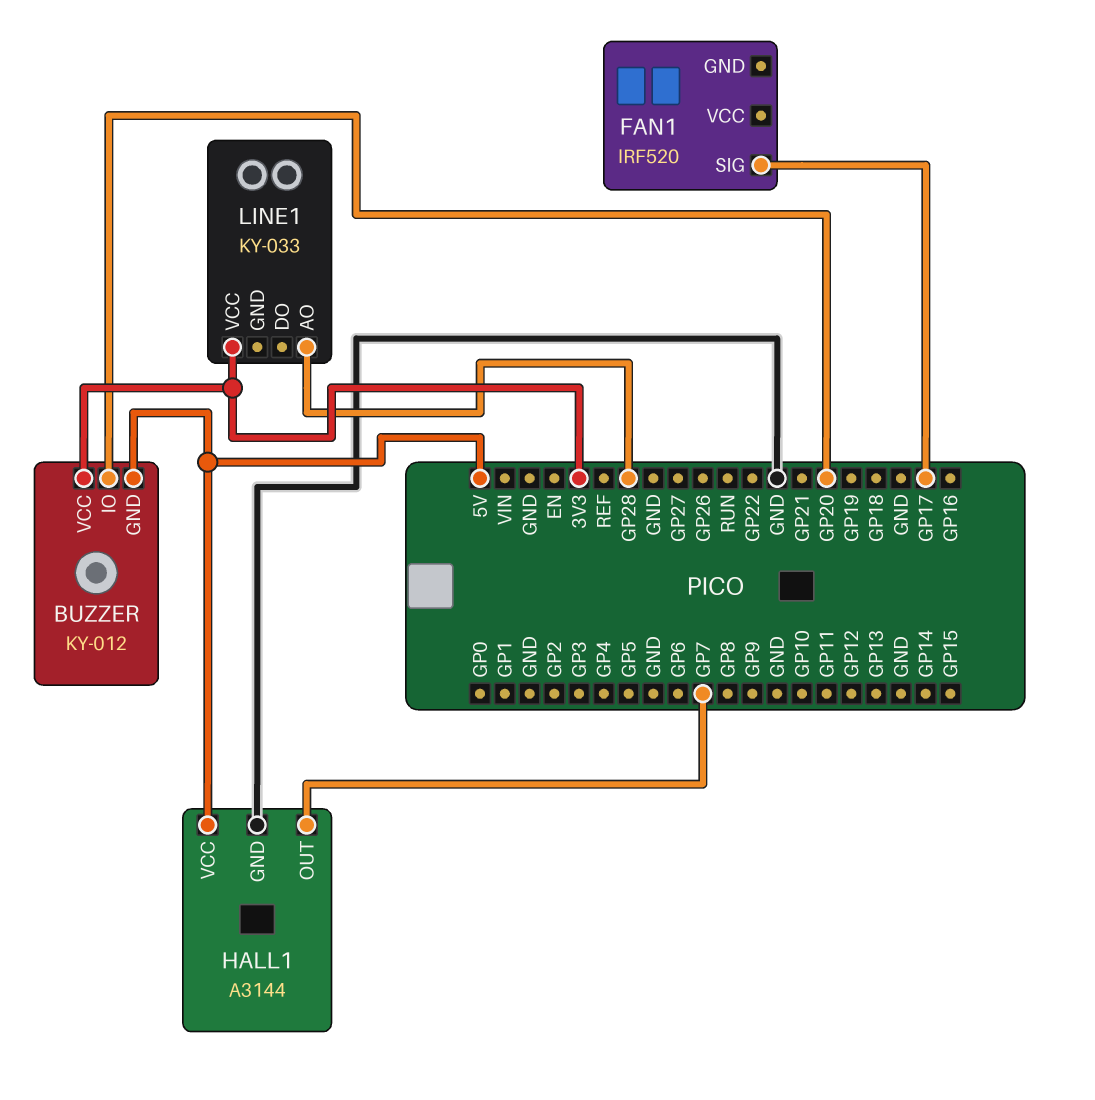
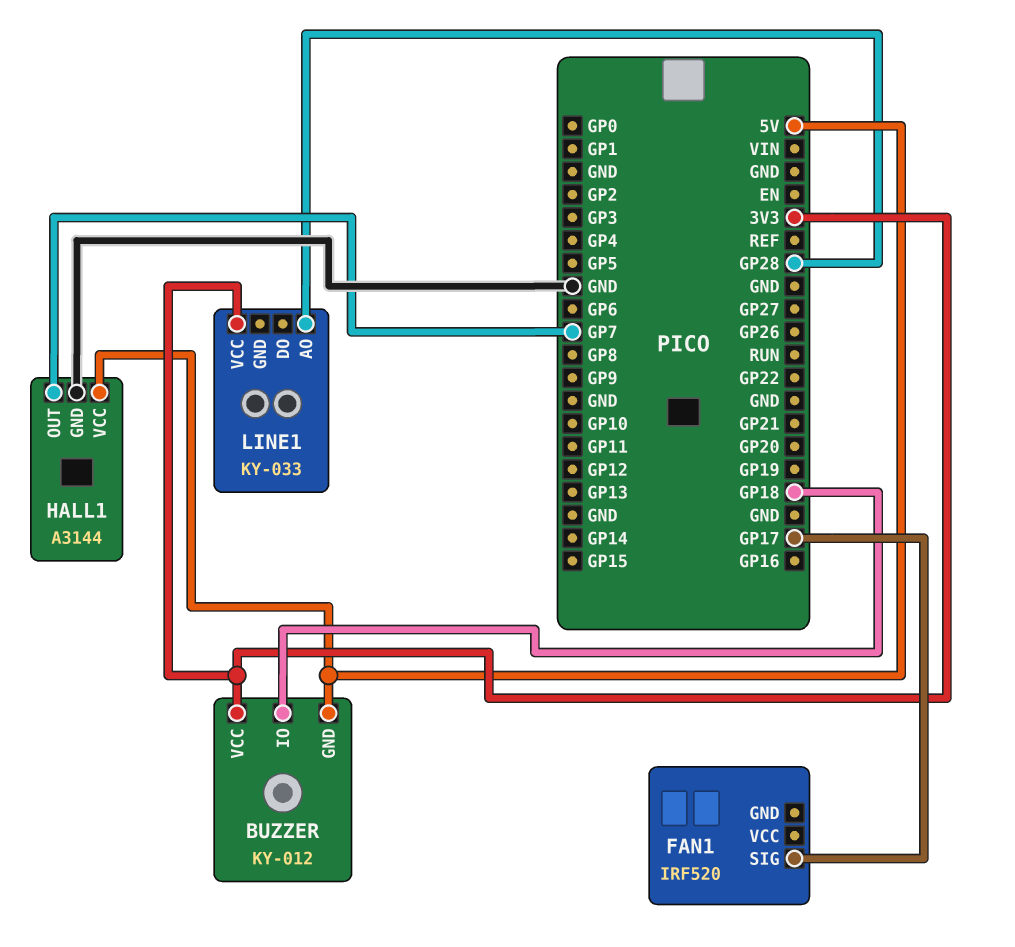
BUZZER pin IO: GP20 -> GP18

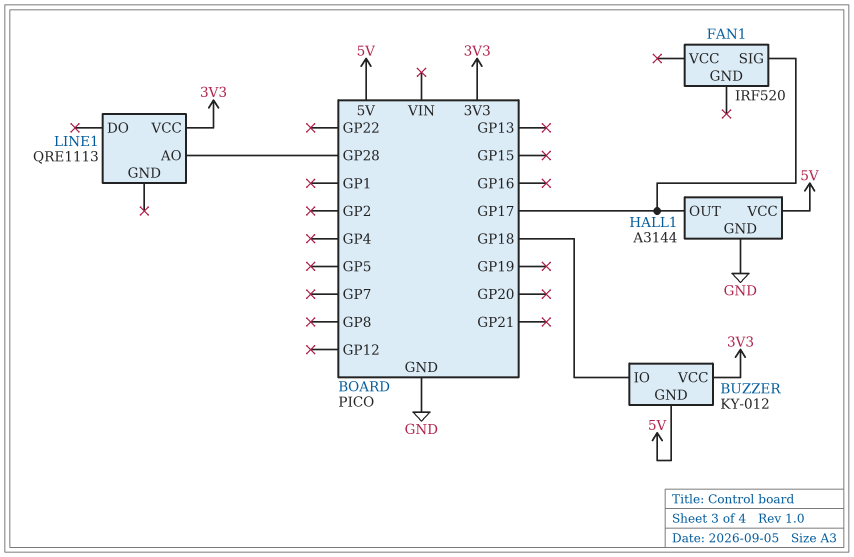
HALL1 pin OUT: GP7 -> GP17
LINE1: KY-033 -> QRE1113

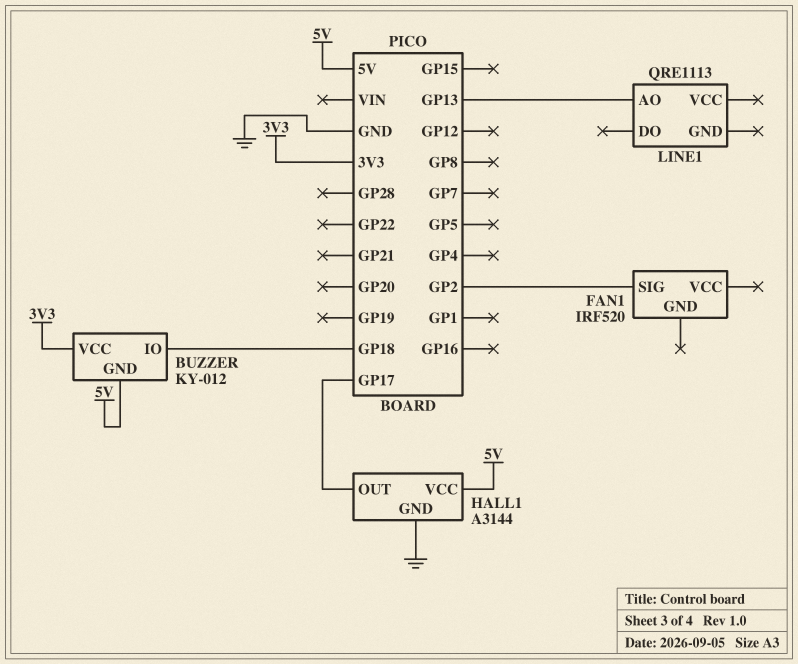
FAN1 pin SIG: GP17 -> GP2
LINE1 pin AO: GP28 -> GP13
LINE1 pin VCC: 3V3 -> none

